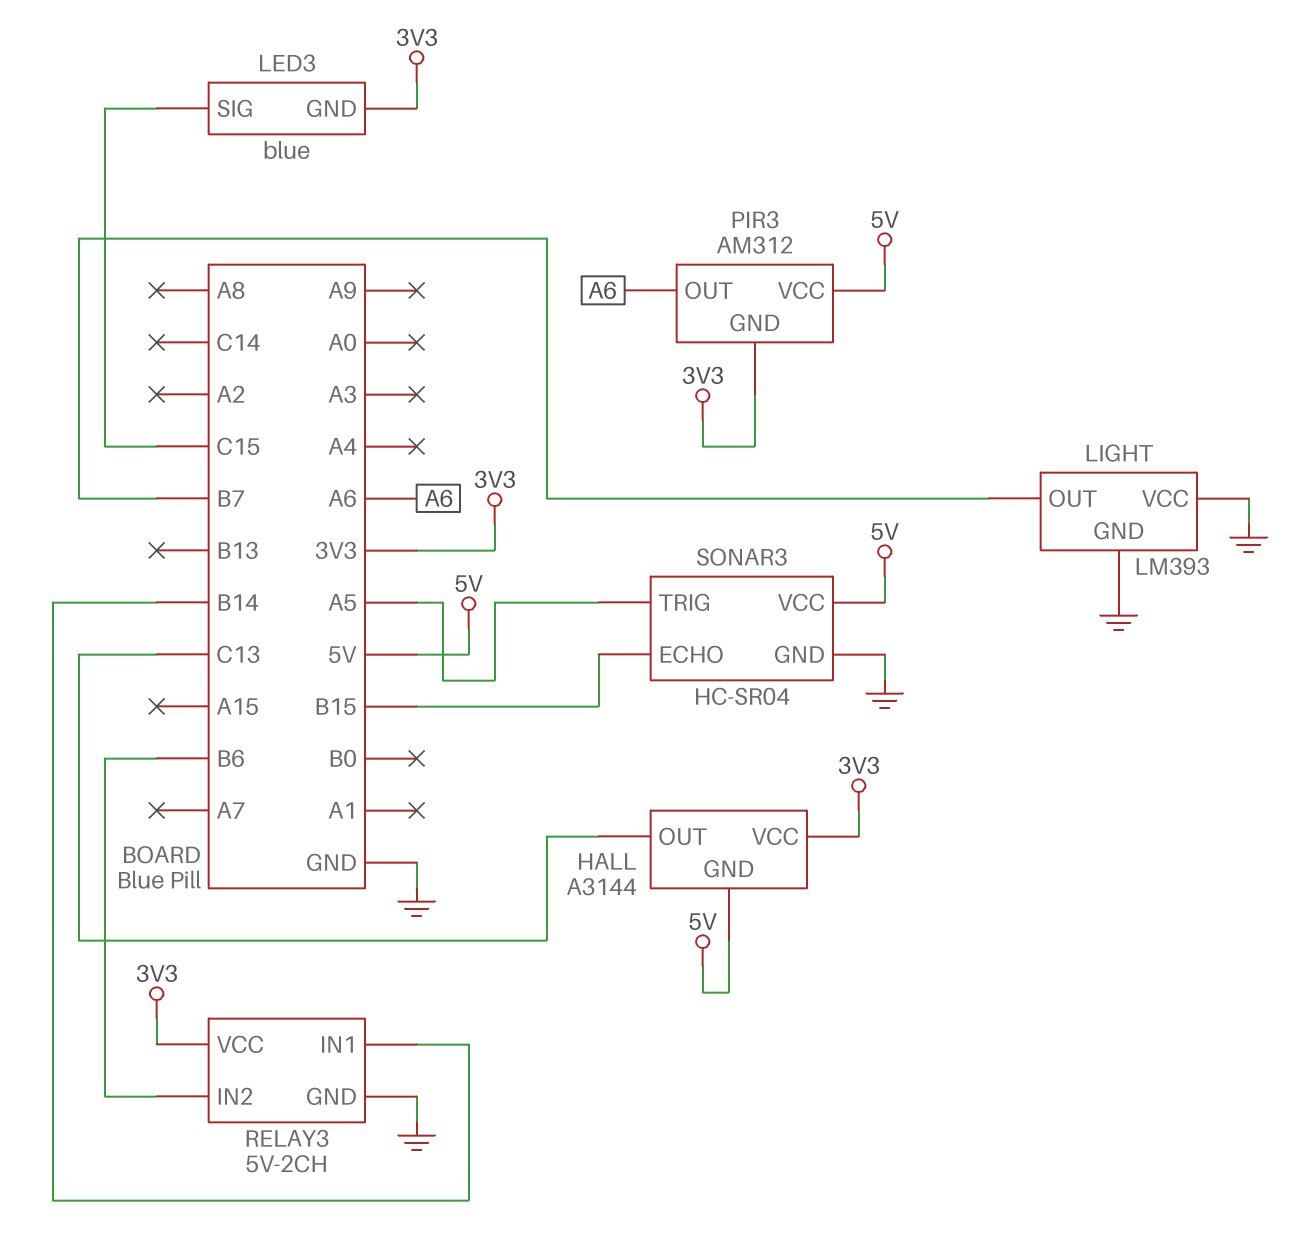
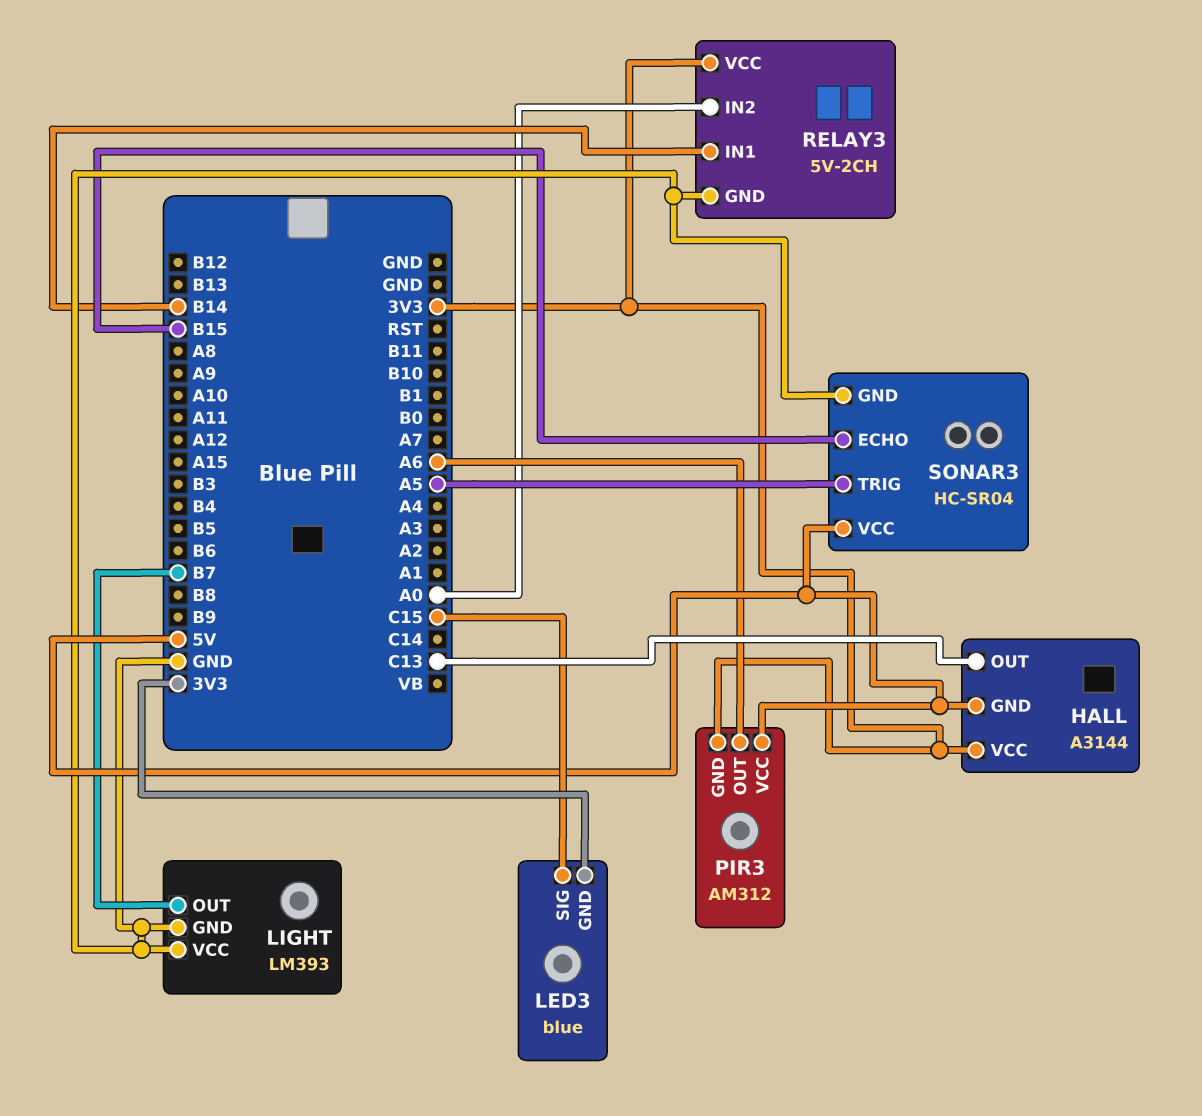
RELAY3 pin IN2: B6 -> A0

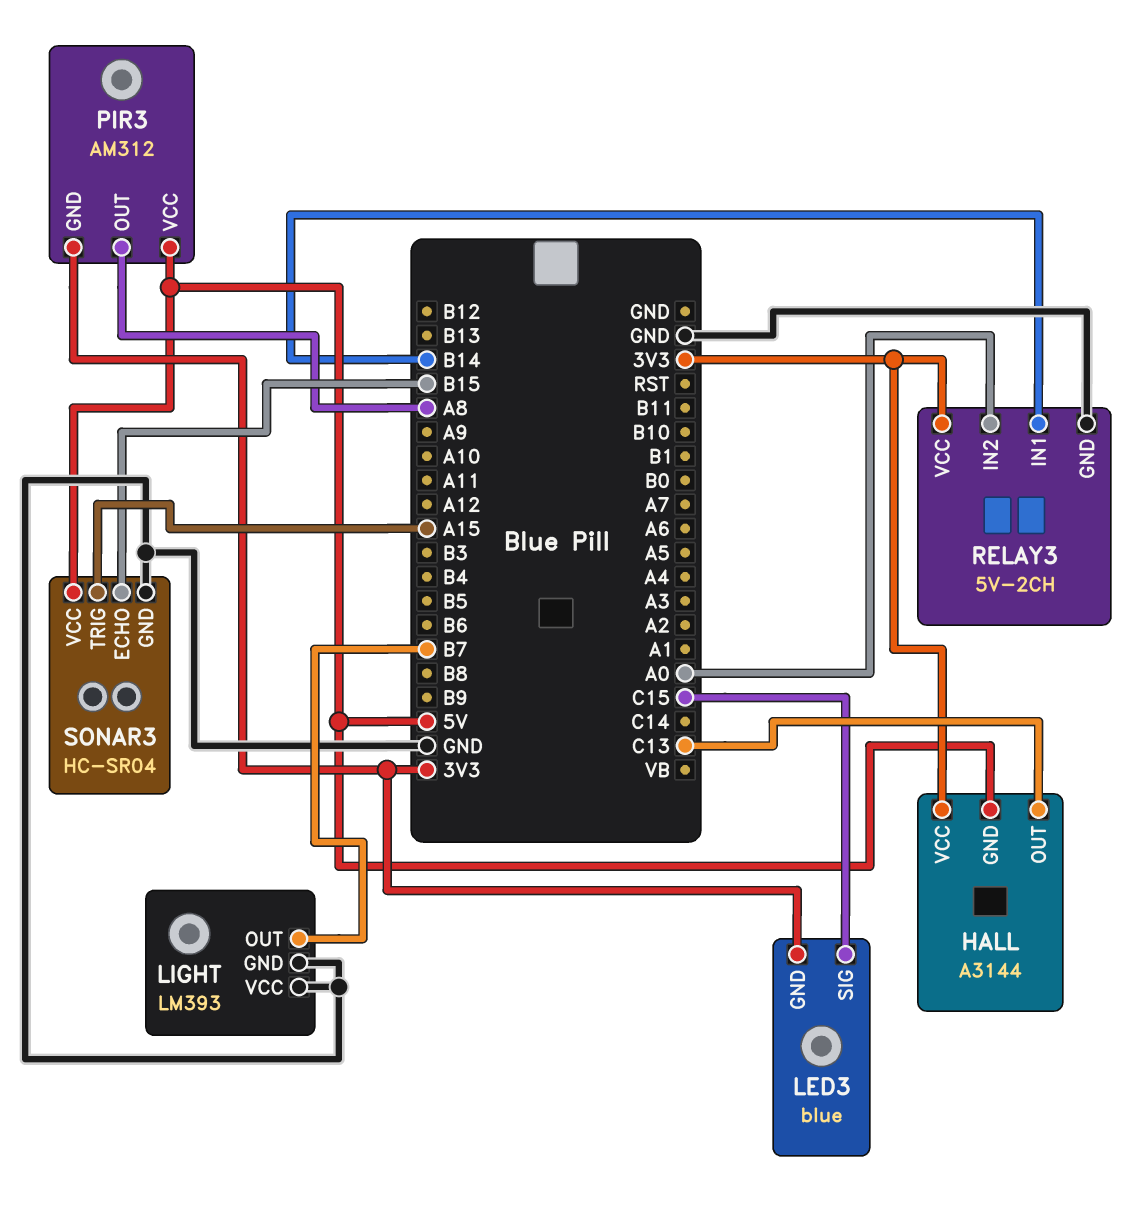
PIR3 pin OUT: A6 -> A8
SONAR3 pin TRIG: A5 -> A15

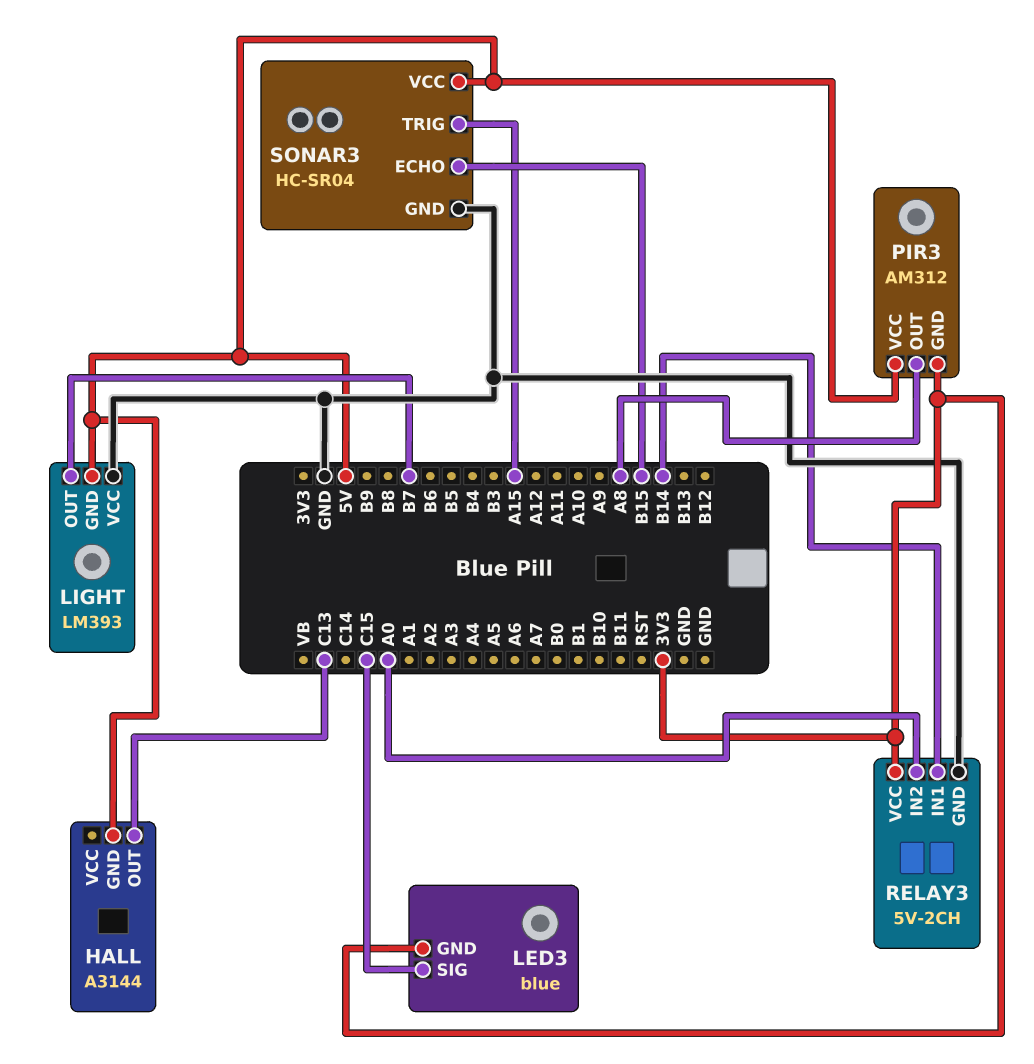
HALL pin VCC: 3V3 -> none
LIGHT pin GND: GND -> 5V

